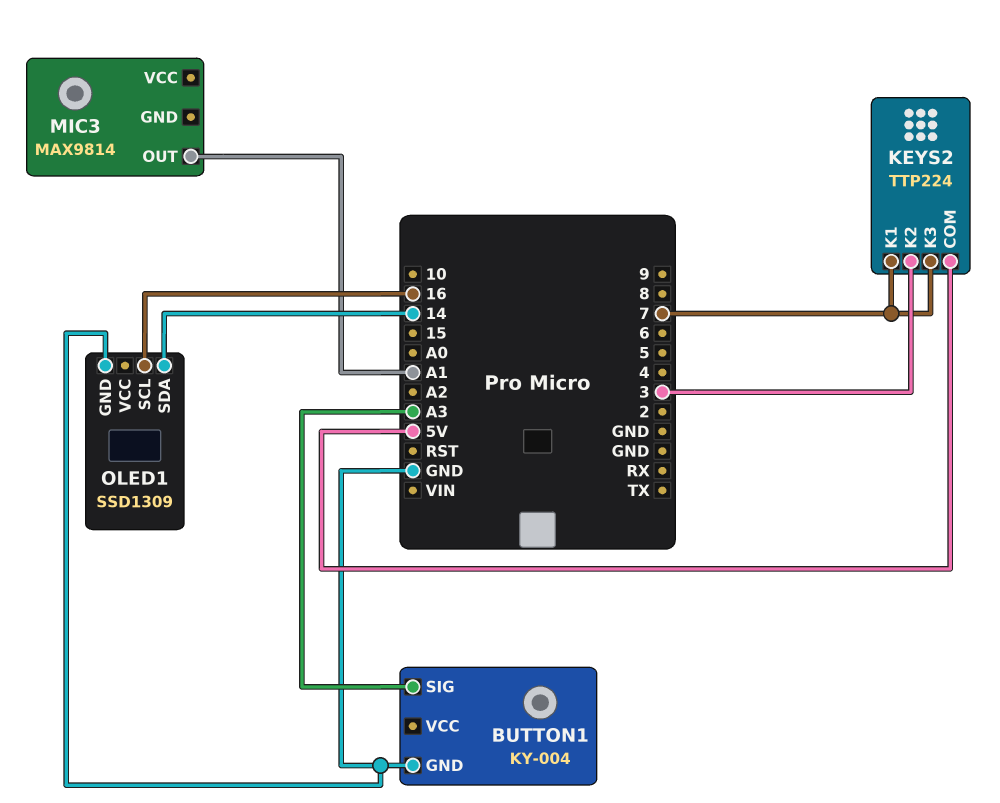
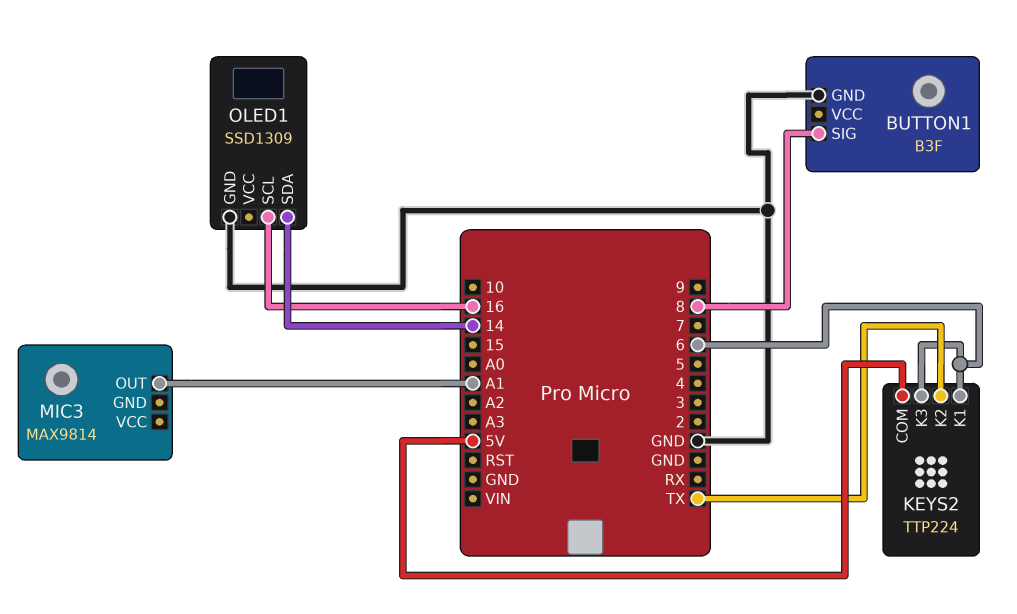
BUTTON1: KY-004 -> B3F
BUTTON1 pin SIG: A3 -> 8
KEYS2 pin K1: 7 -> 6
KEYS2 pin K2: 3 -> TX
KEYS2 pin K3: 7 -> 6

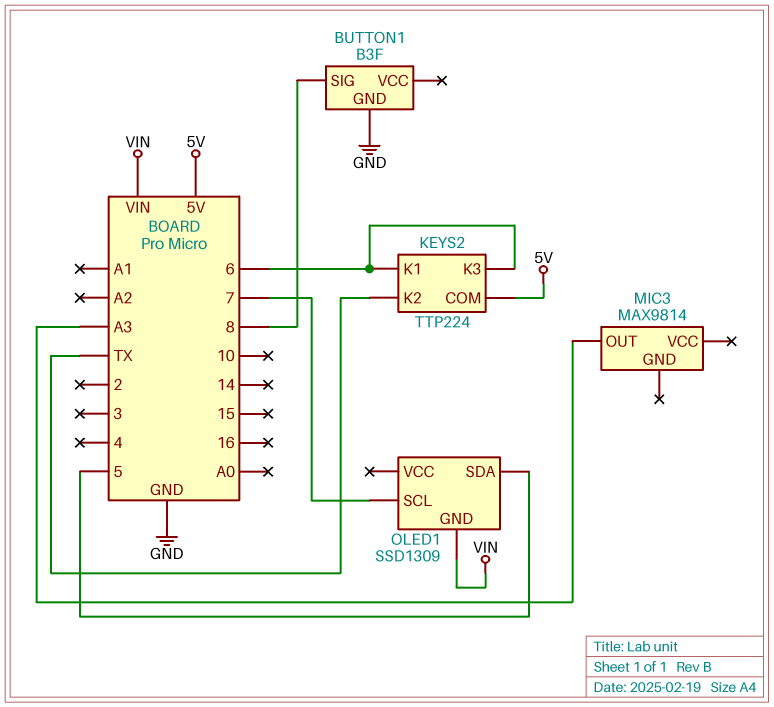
MIC3 pin OUT: A1 -> A3
OLED1 pin GND: GND -> VIN
OLED1 pin SCL: 16 -> 7
OLED1 pin SDA: 14 -> 5

